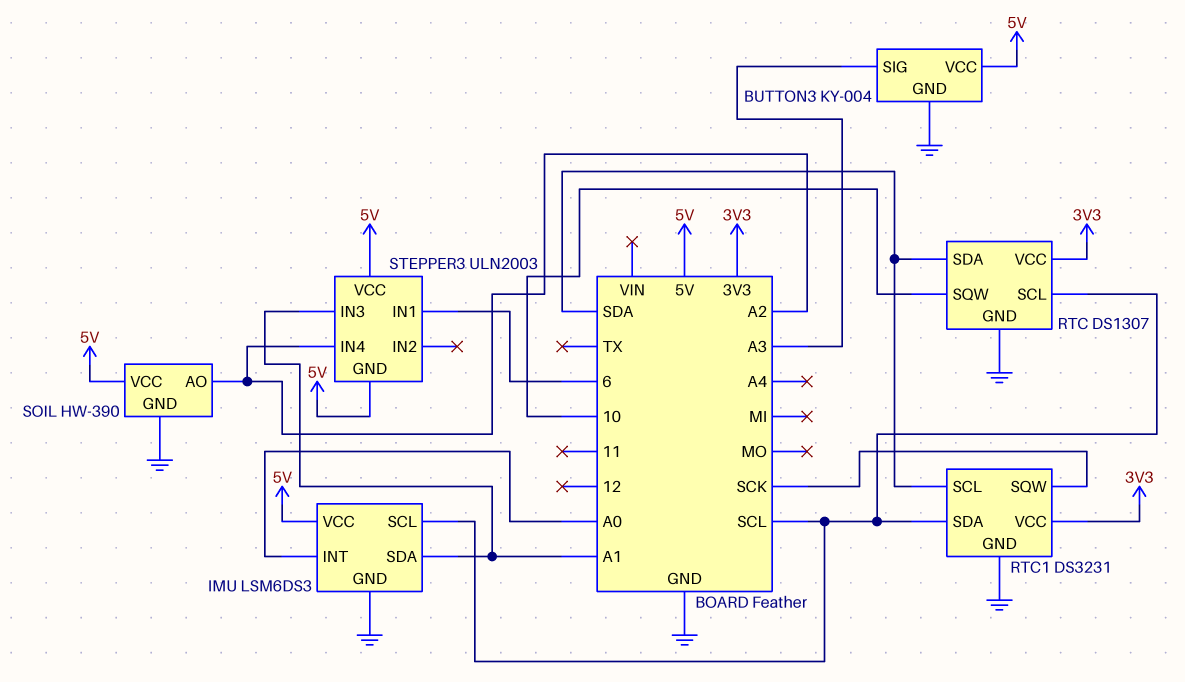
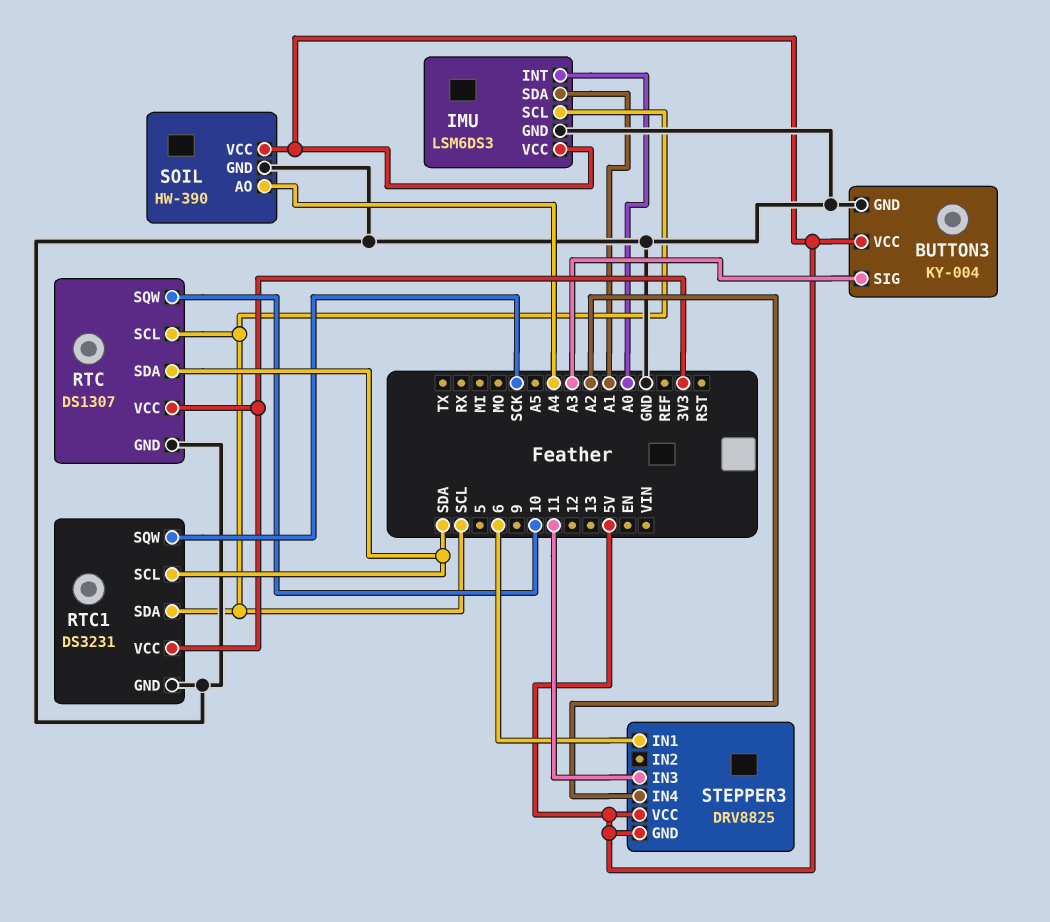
SOIL pin AO: A2 -> A4
STEPPER3: ULN2003 -> DRV8825
STEPPER3 pin IN3: A1 -> 11

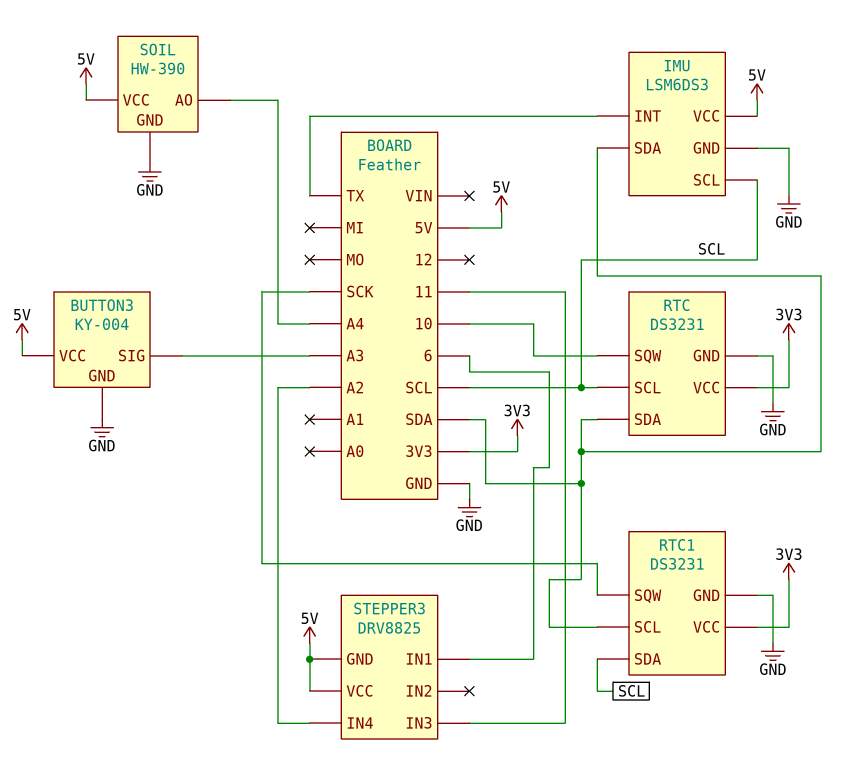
IMU pin INT: A0 -> TX
IMU pin SDA: A1 -> SDA
RTC: DS1307 -> DS3231

